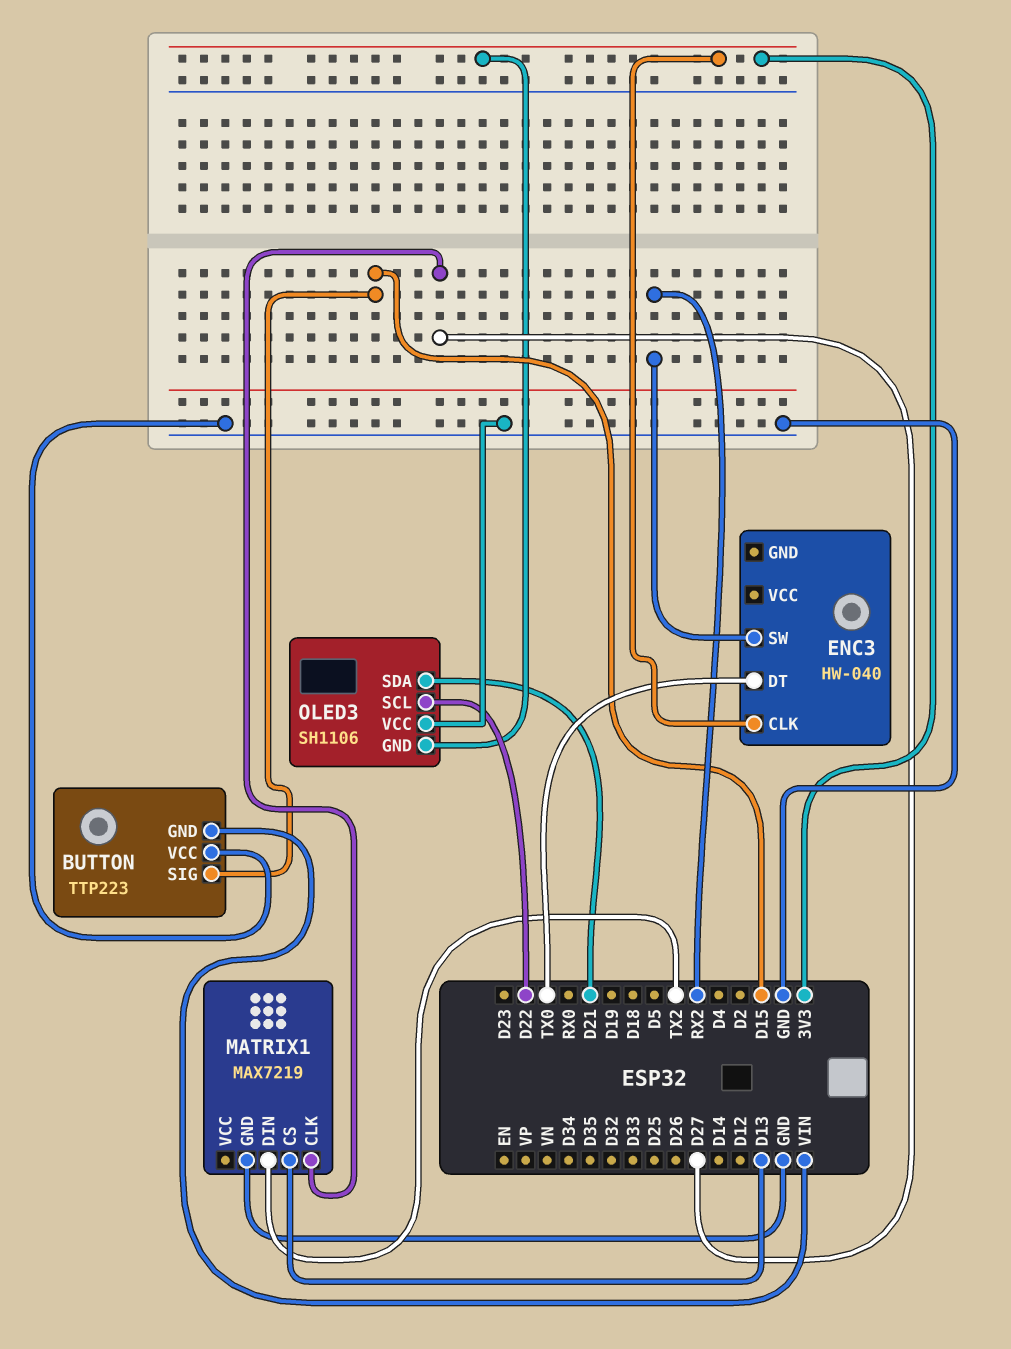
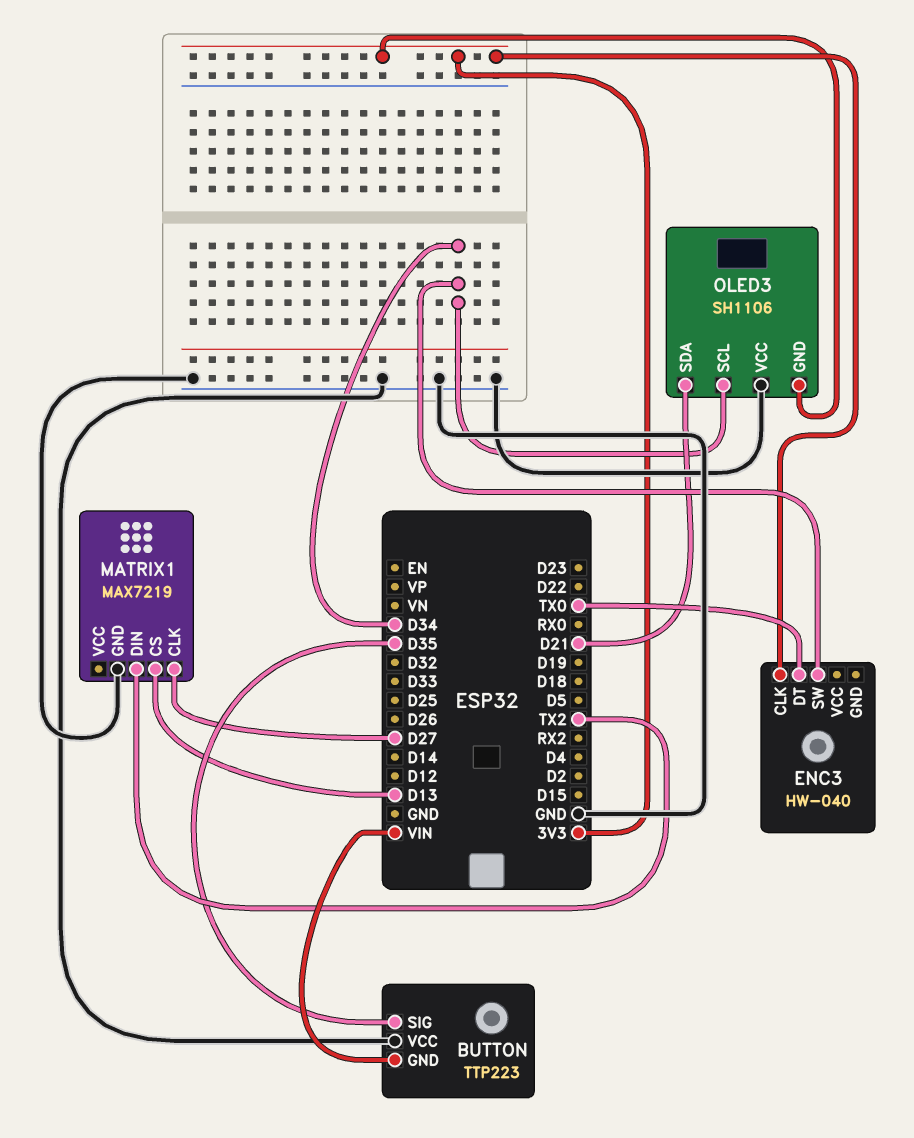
BUTTON pin SIG: D15 -> D35
ENC3 pin SW: RX2 -> D34
OLED3 pin SCL: D22 -> D34

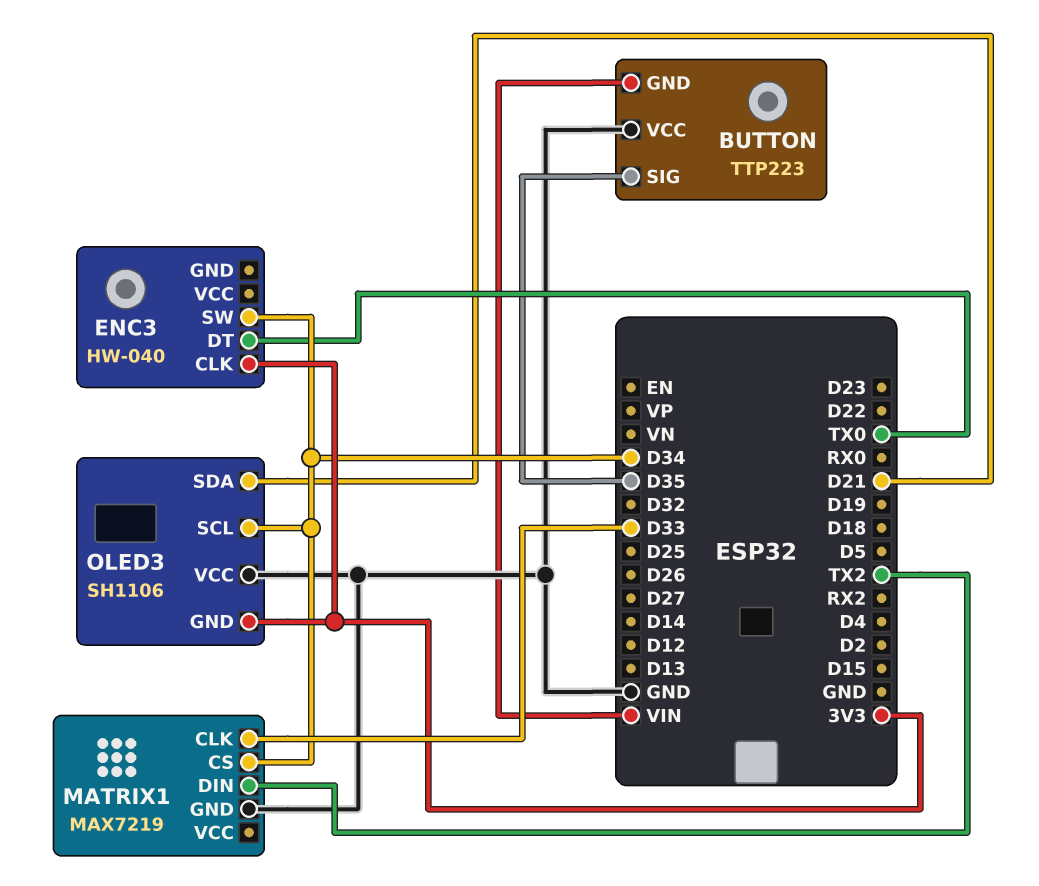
MATRIX1 pin CLK: D27 -> D33
MATRIX1 pin CS: D13 -> D34

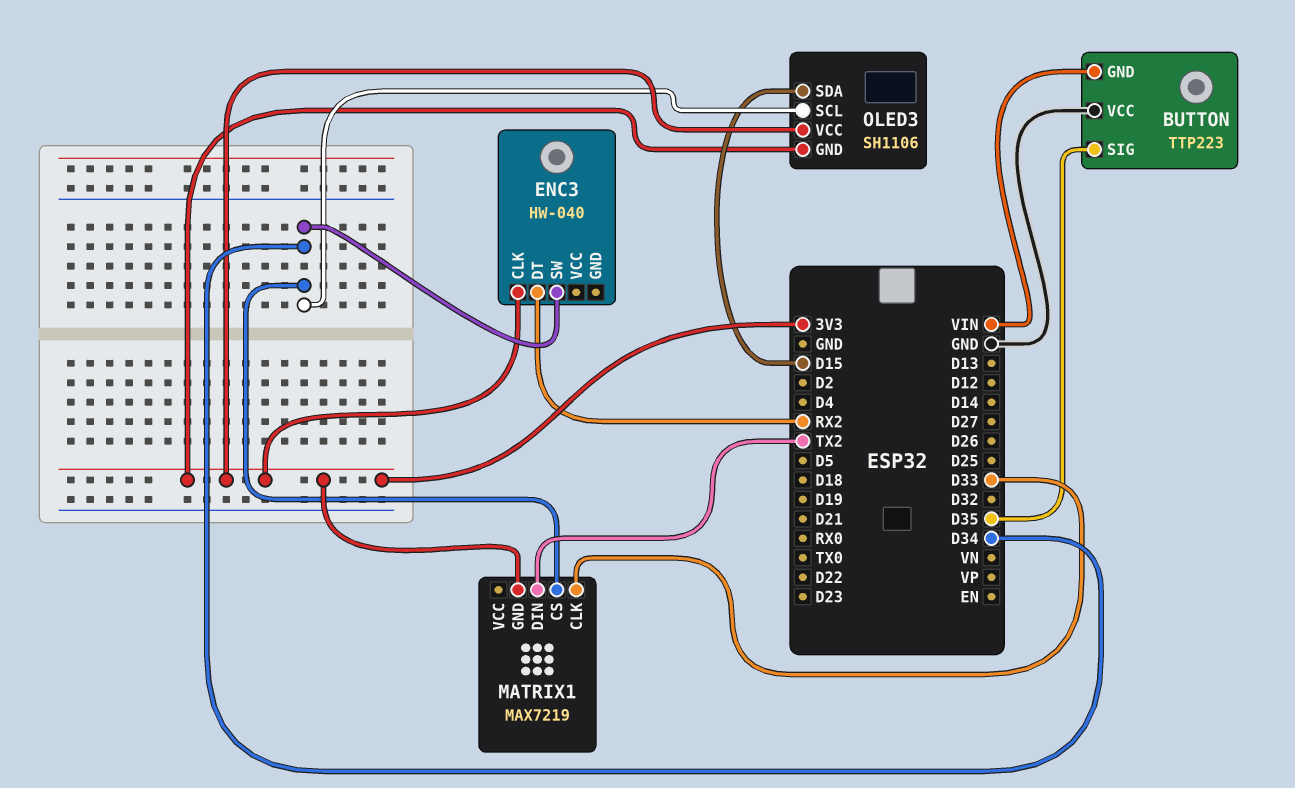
ENC3 pin DT: TX0 -> RX2
MATRIX1 pin GND: GND -> 3V3
OLED3 pin SDA: D21 -> D15
OLED3 pin VCC: GND -> 3V3

